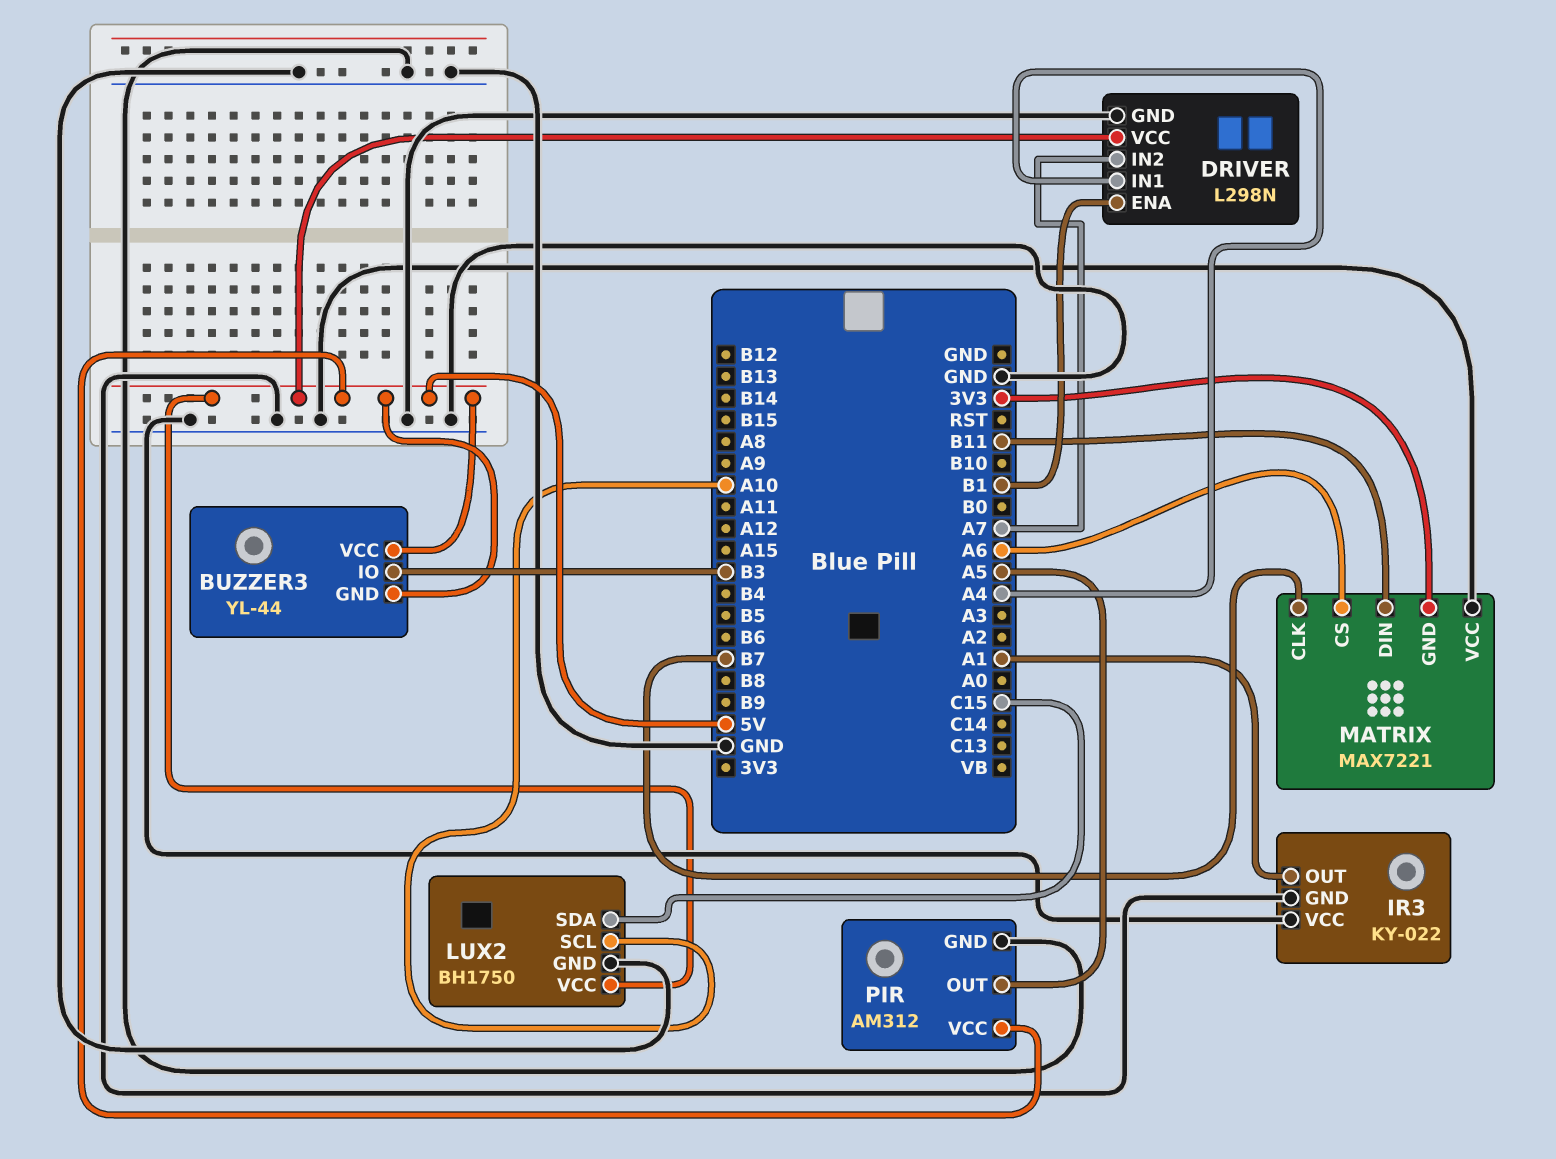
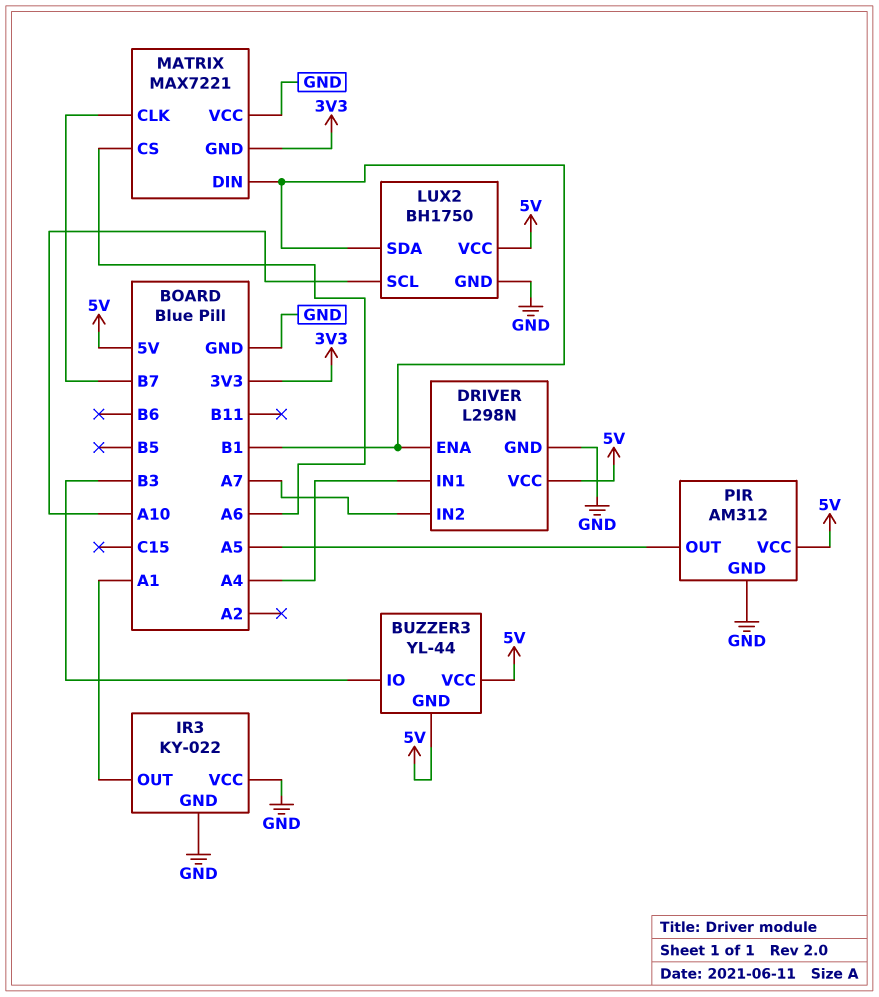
LUX2 pin SDA: C15 -> B1
MATRIX pin DIN: B11 -> B1

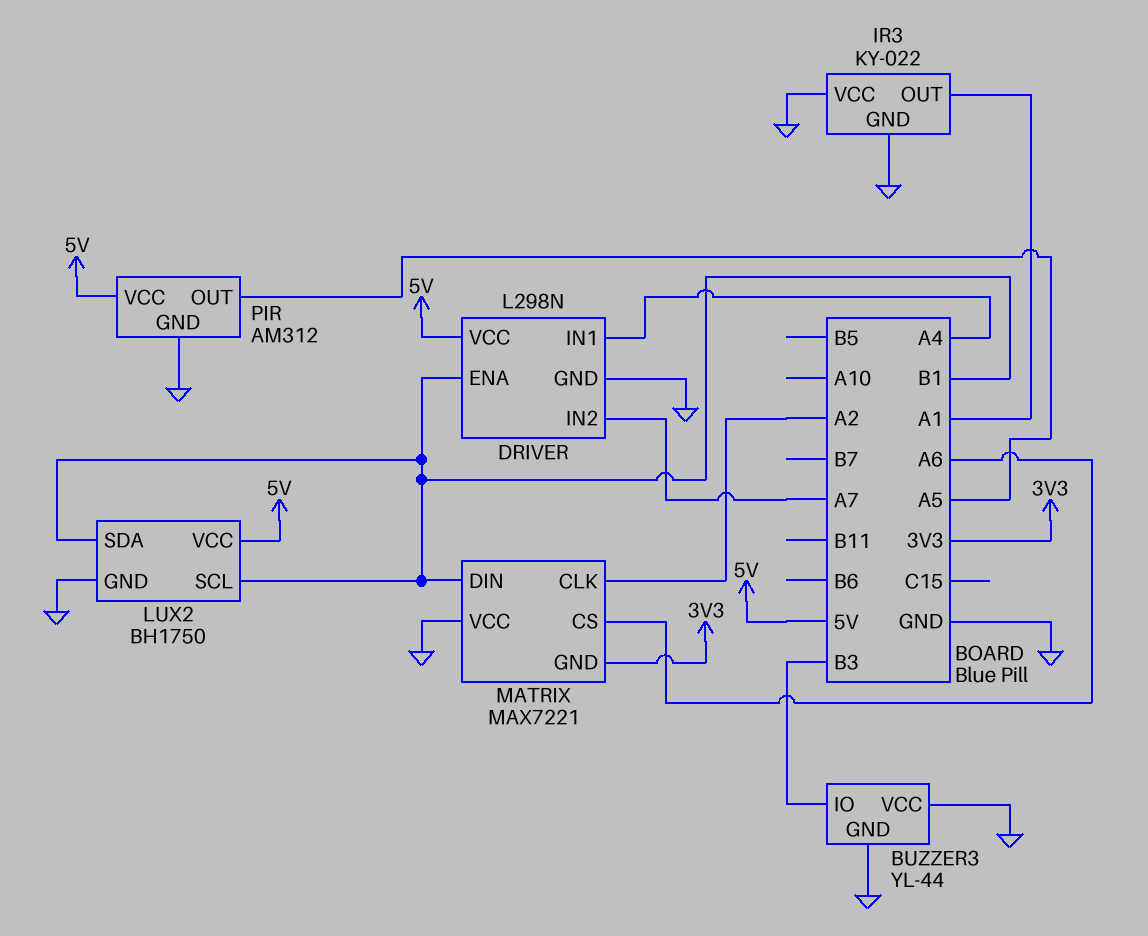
BUZZER3 pin GND: 5V -> GND
BUZZER3 pin VCC: 5V -> GND
LUX2 pin SCL: A10 -> B1
MATRIX pin CLK: B7 -> A2

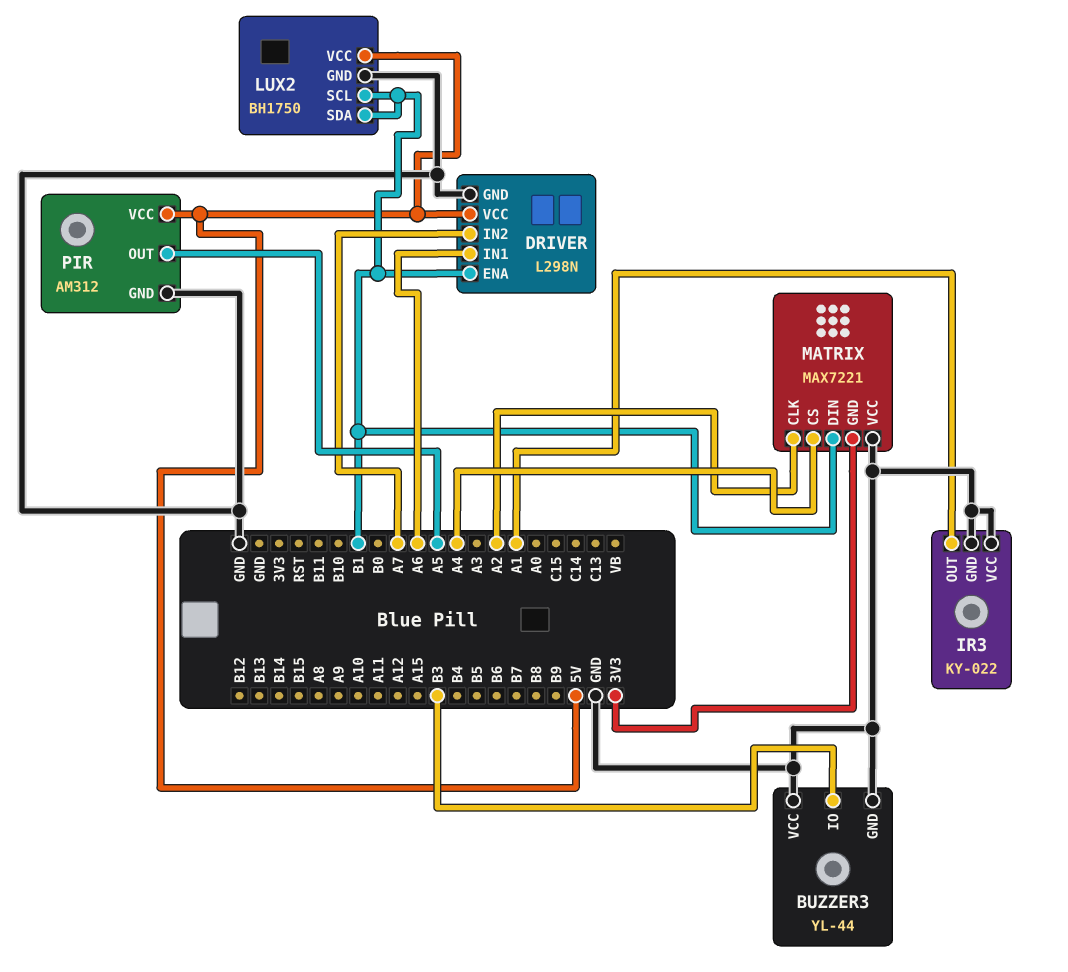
DRIVER pin IN1: A4 -> A6
MATRIX pin CS: A6 -> A4

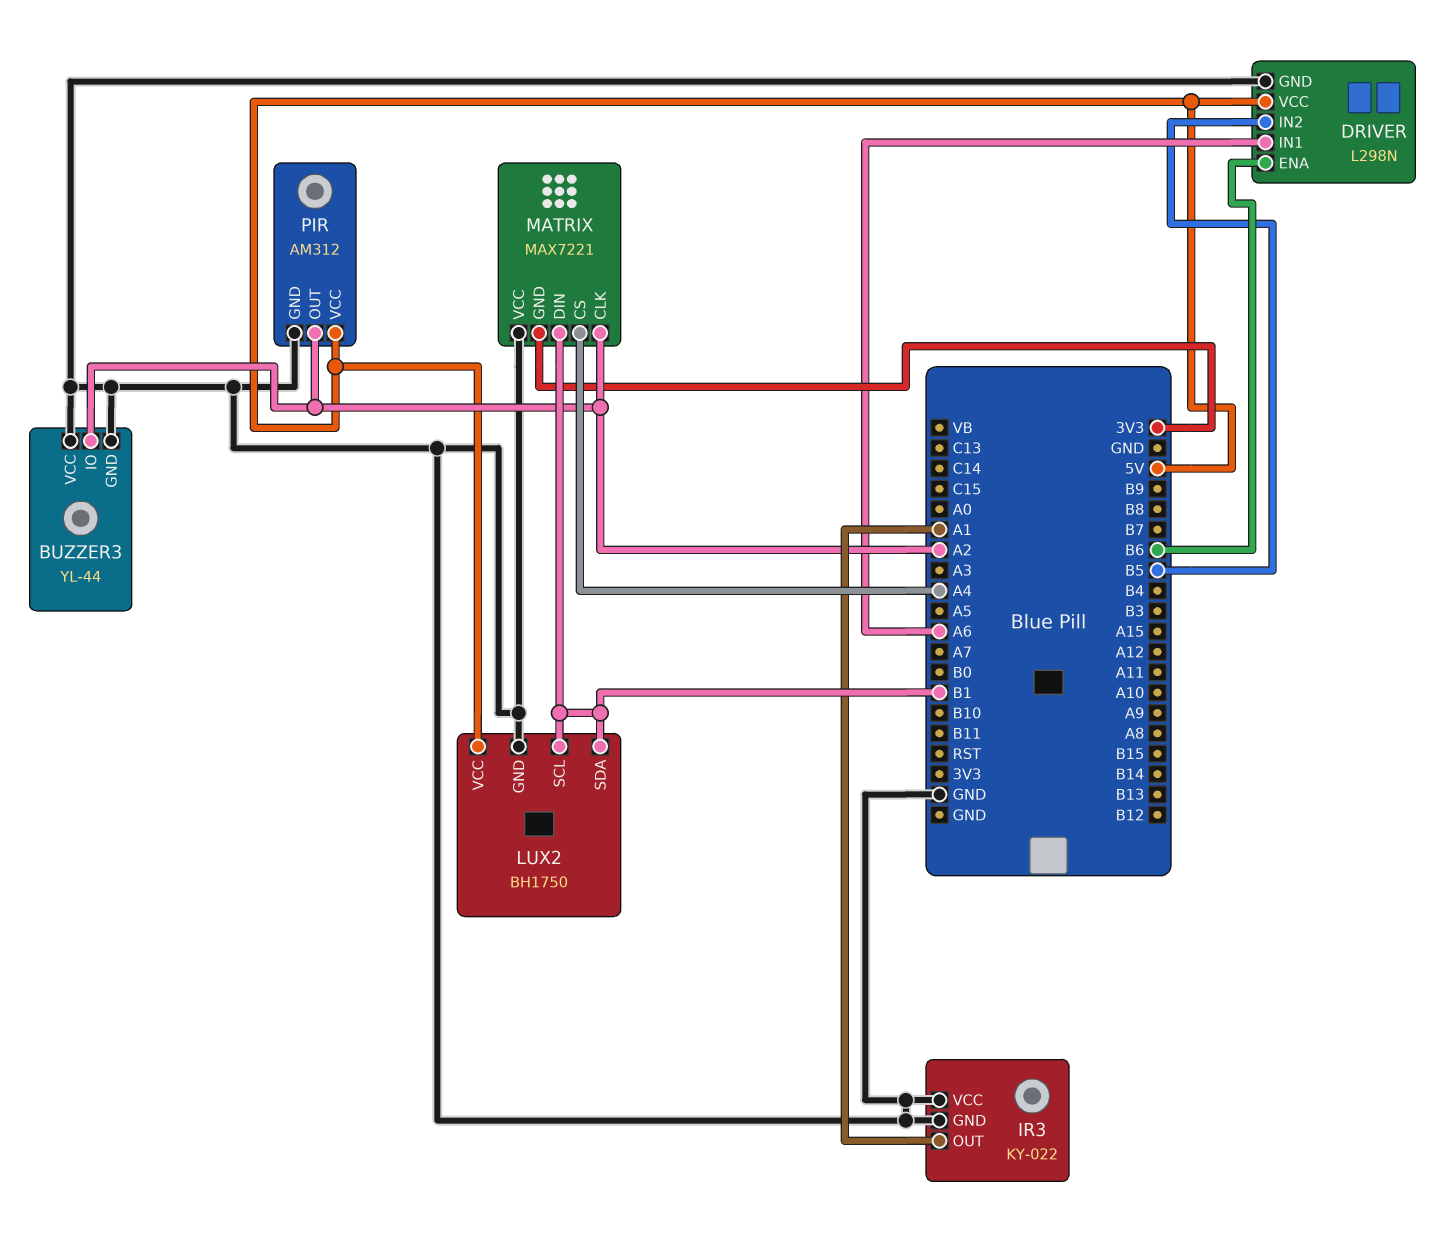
BUZZER3 pin IO: B3 -> A2
DRIVER pin ENA: B1 -> B6
DRIVER pin IN2: A7 -> B5
PIR pin OUT: A5 -> A2

